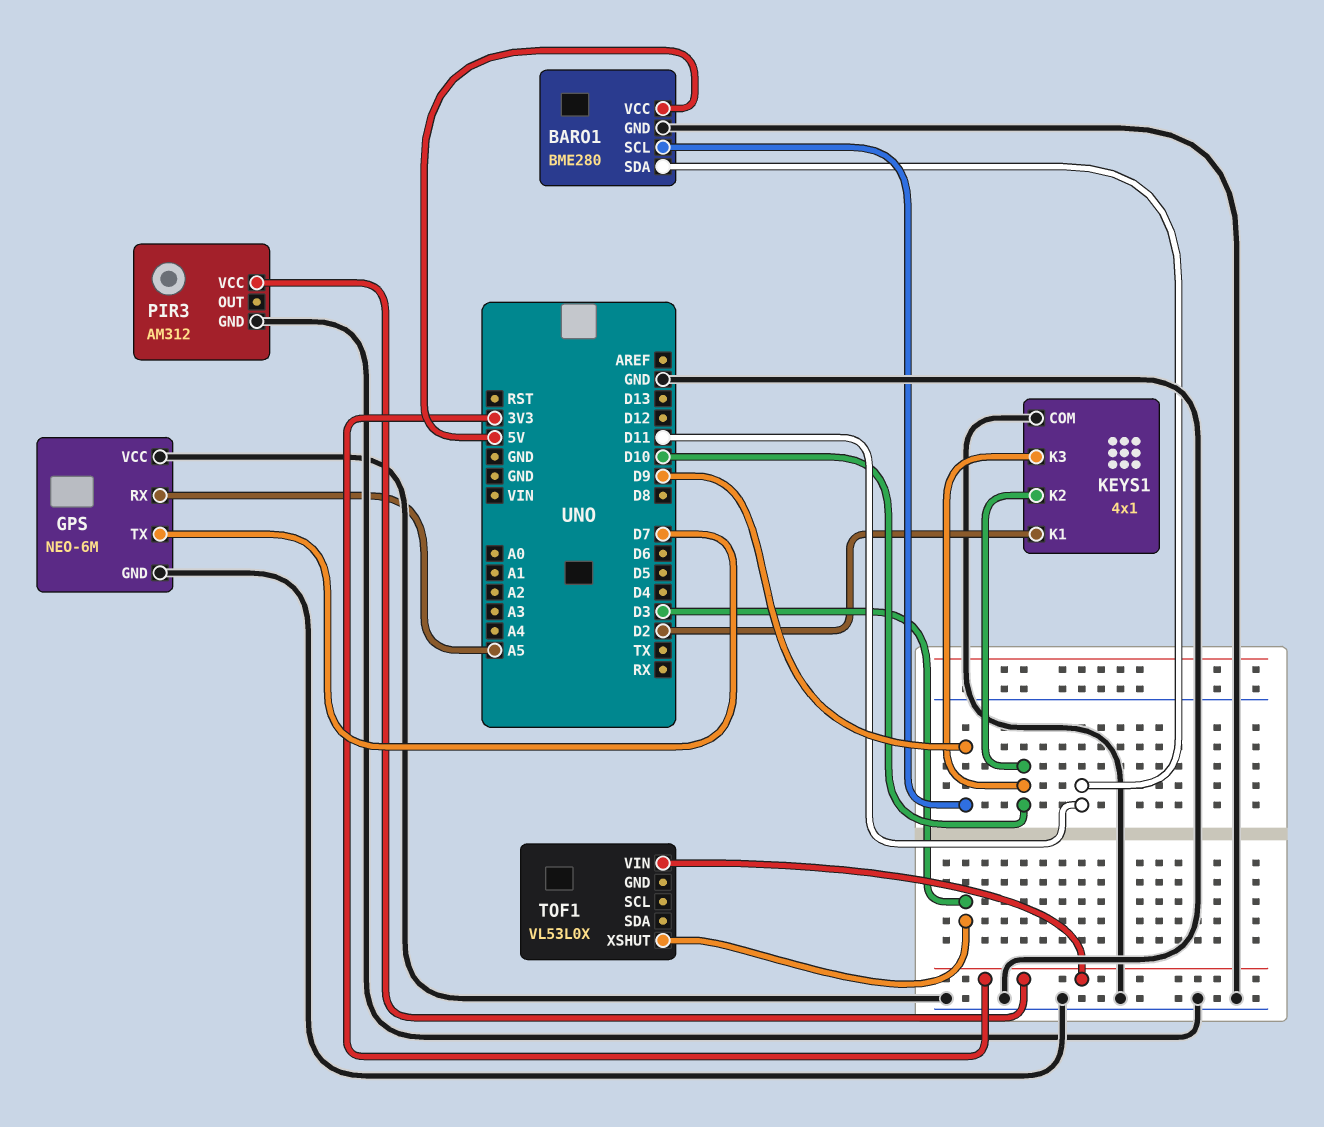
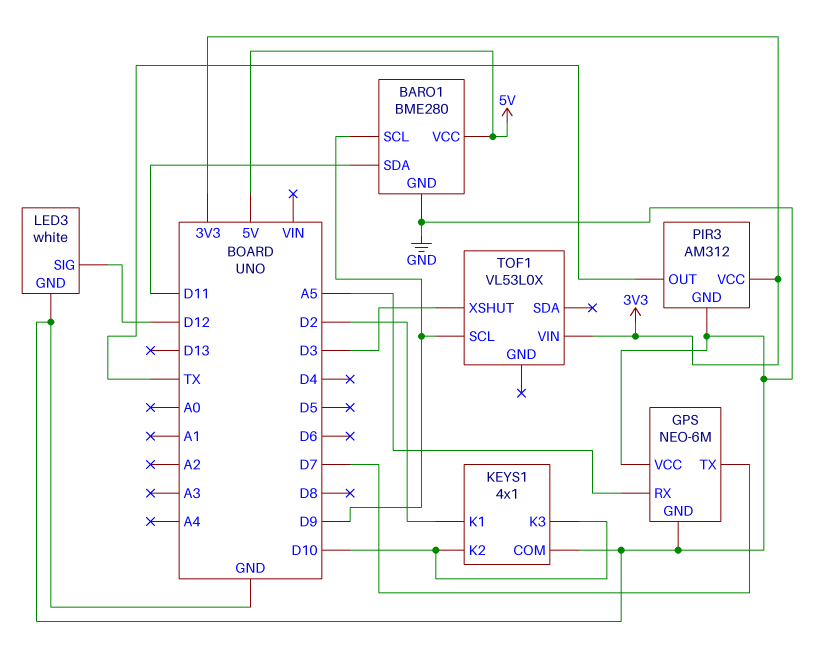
LED3: none -> white
LED3 pin GND: none -> GND
LED3 pin SIG: none -> D12
PIR3 pin OUT: none -> TX
TOF1 pin SCL: none -> D9

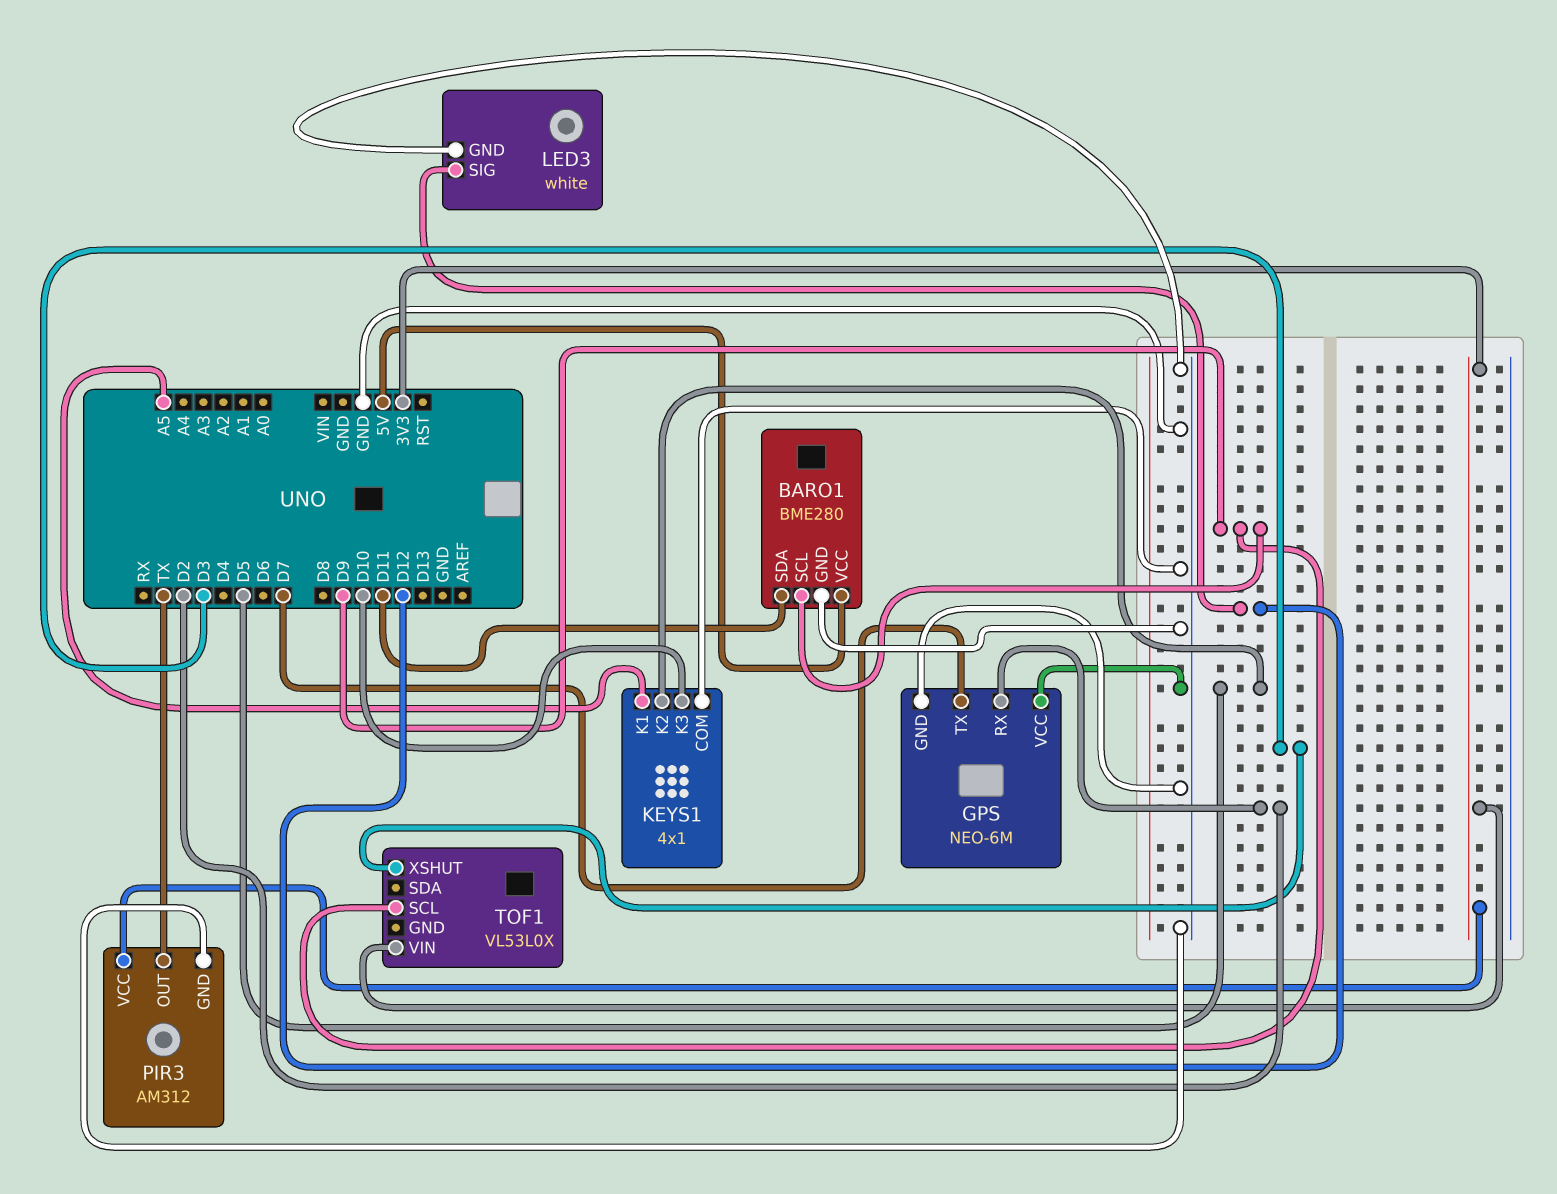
GPS pin RX: A5 -> D2
KEYS1 pin K1: D2 -> A5
KEYS1 pin K2: D10 -> D5

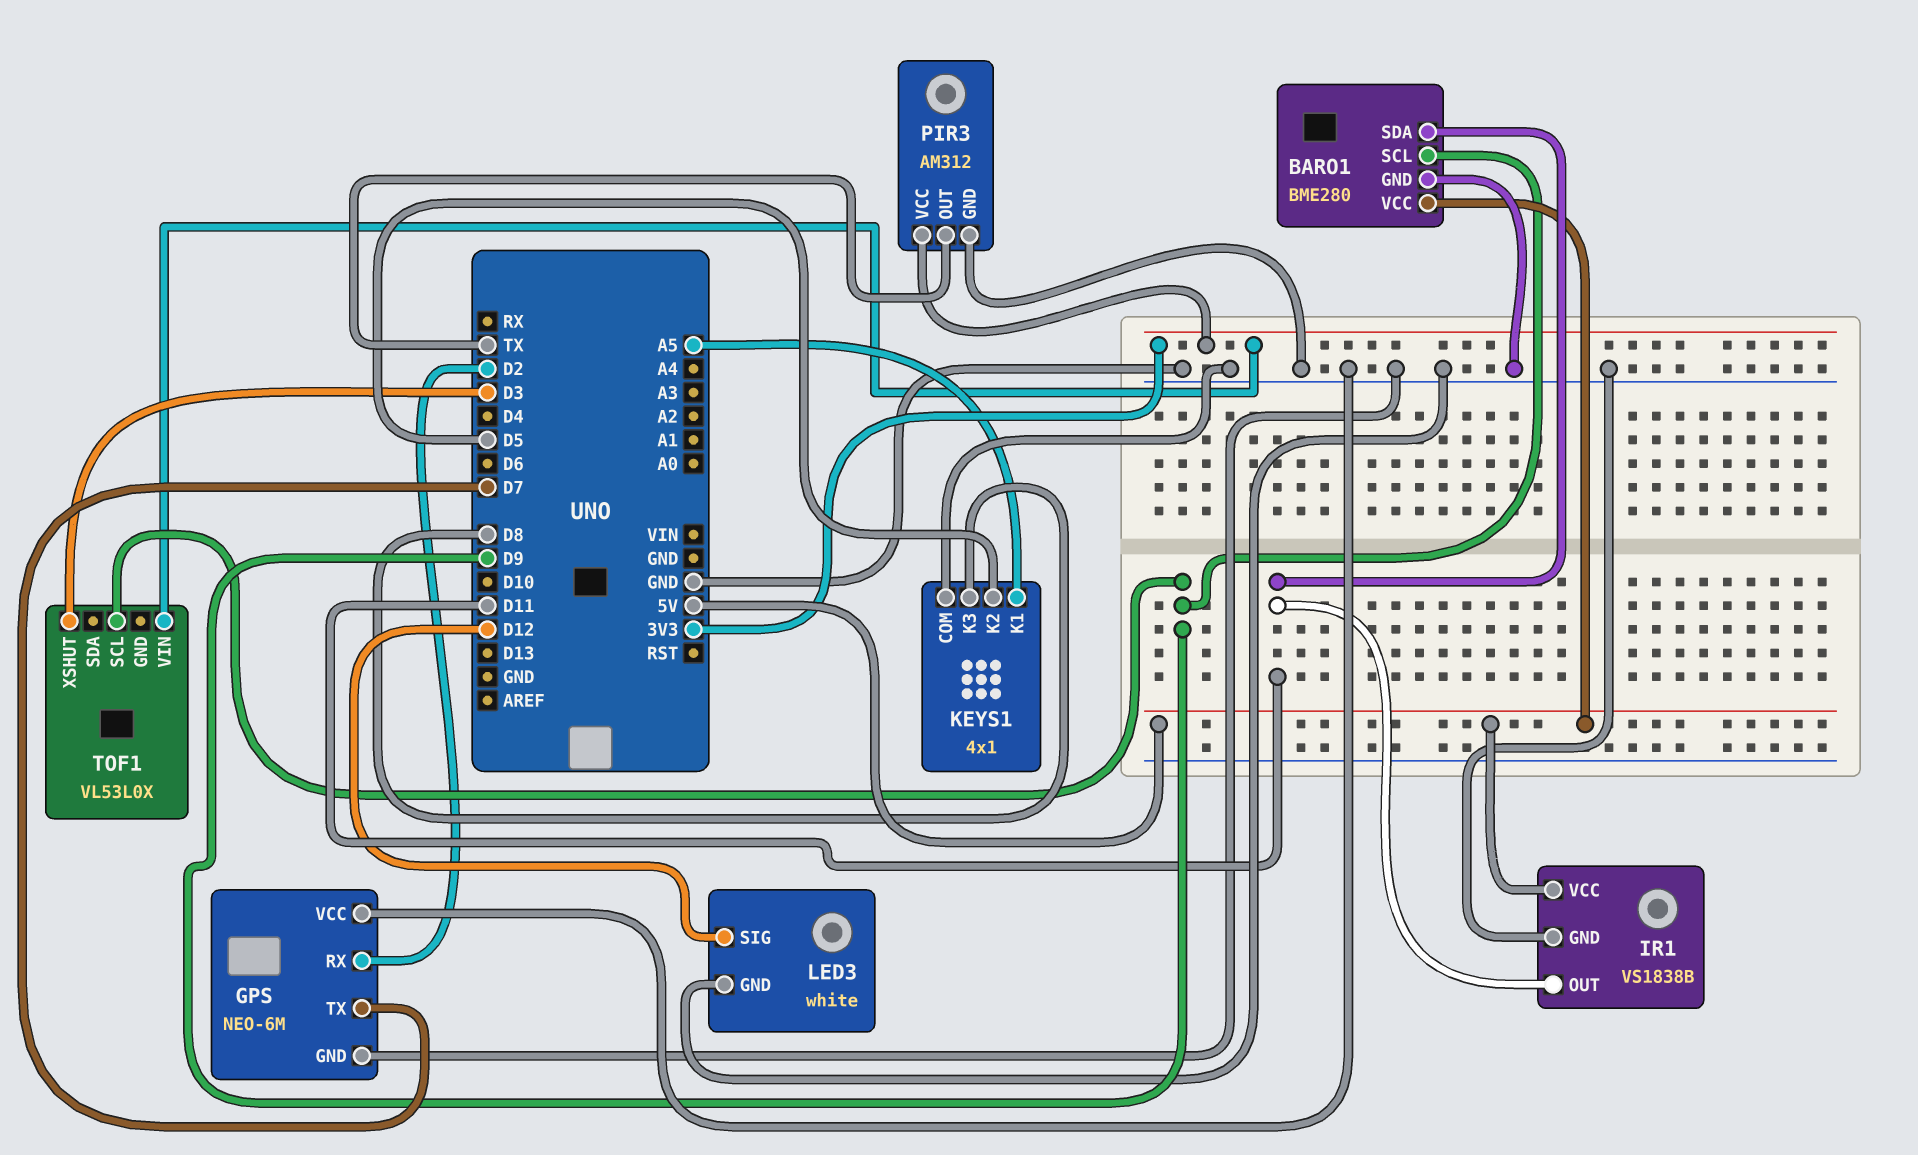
IR1: none -> VS1838B
IR1 pin GND: none -> GND
IR1 pin OUT: none -> D11
IR1 pin VCC: none -> 5V
KEYS1 pin K3: D10 -> D8

